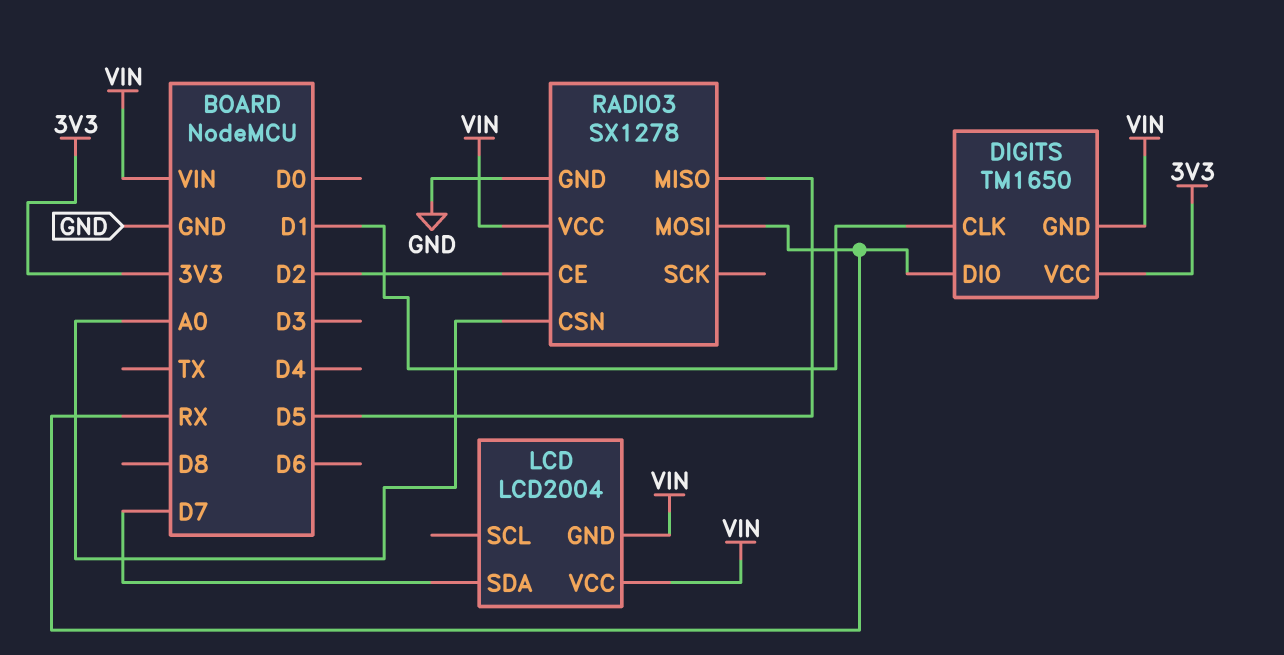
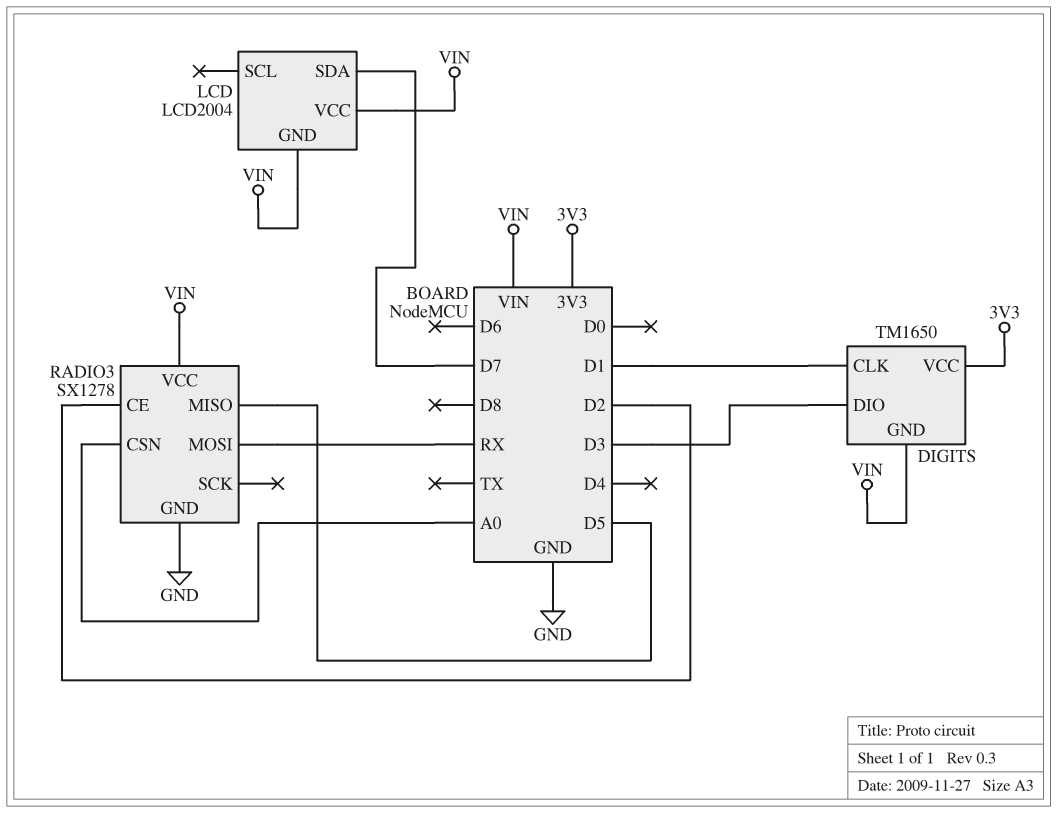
DIGITS pin DIO: RX -> D3

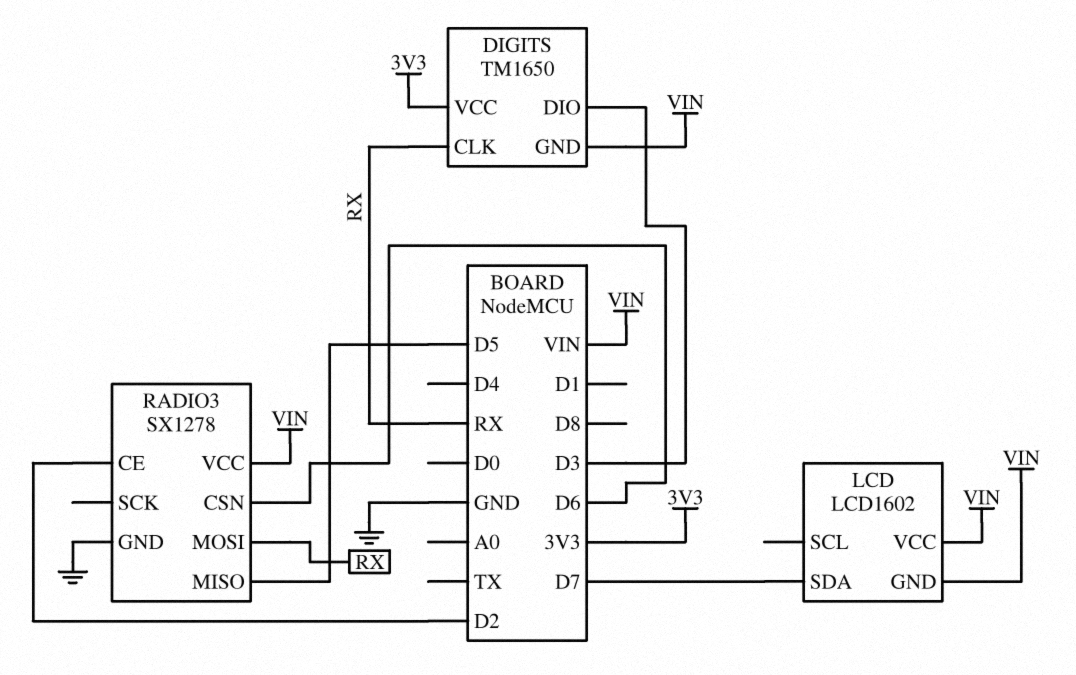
DIGITS pin CLK: D1 -> RX
LCD: LCD2004 -> LCD1602
RADIO3 pin CSN: A0 -> D6

